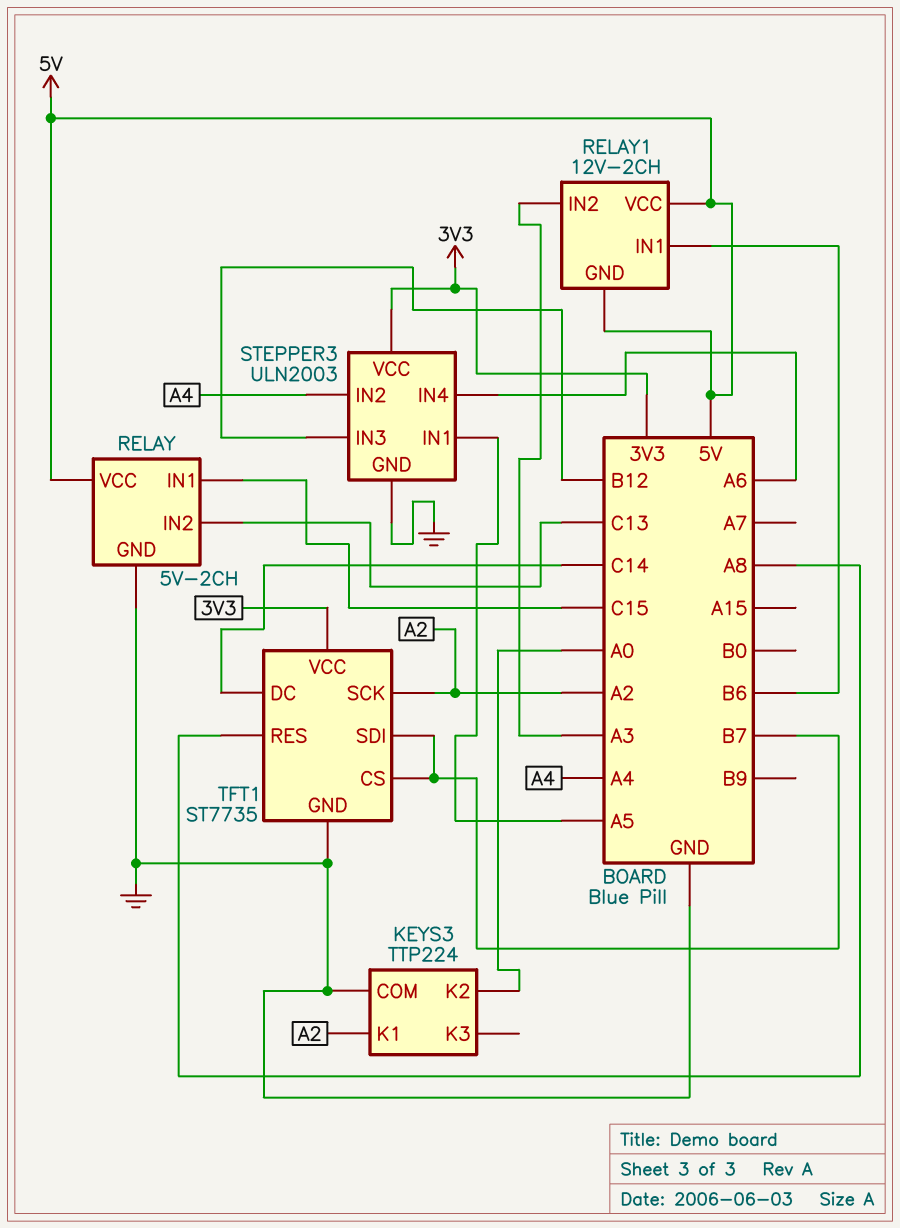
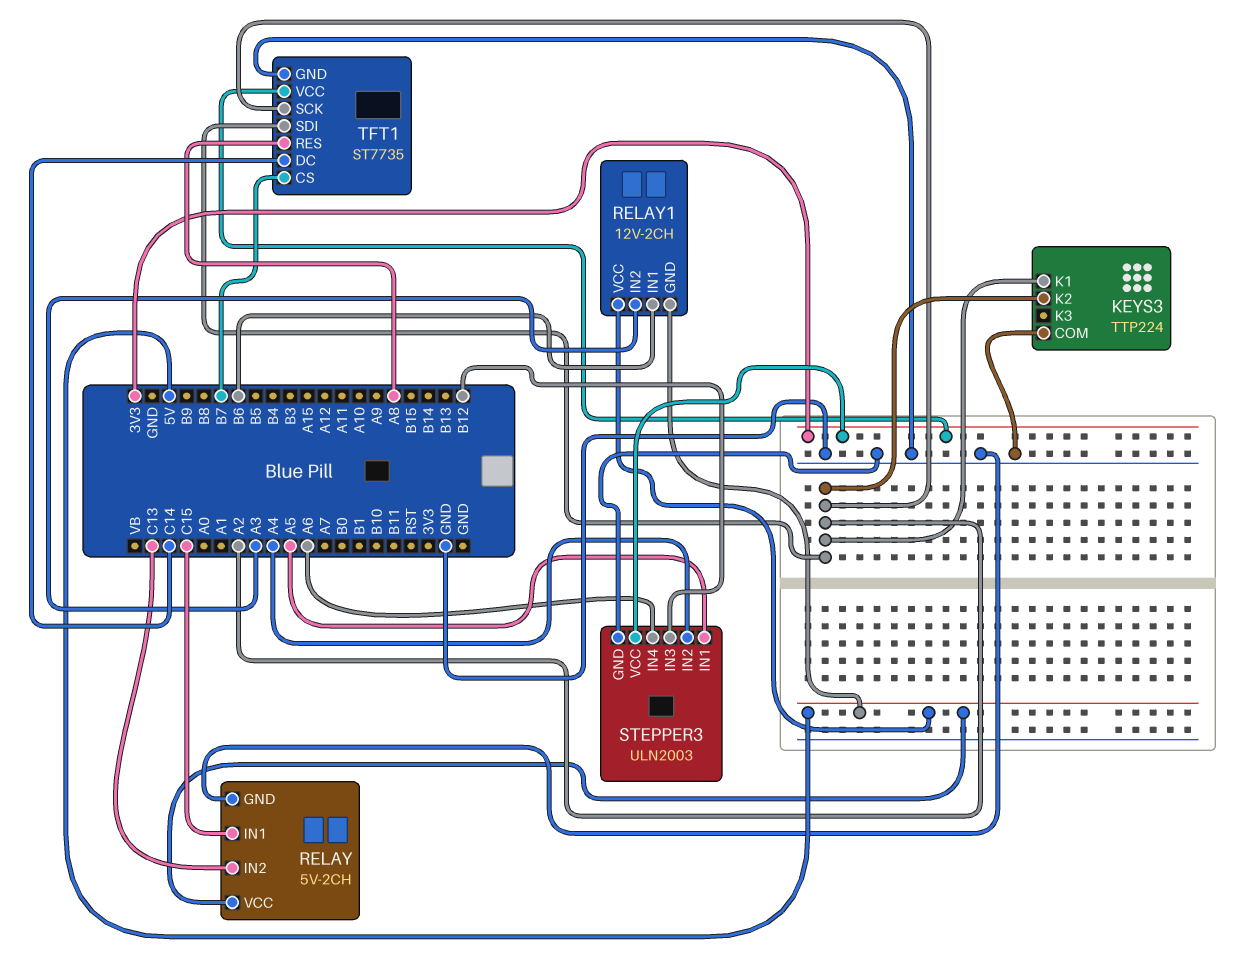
KEYS3 pin K2: A0 -> A2
TFT1 pin SDI: B7 -> A2

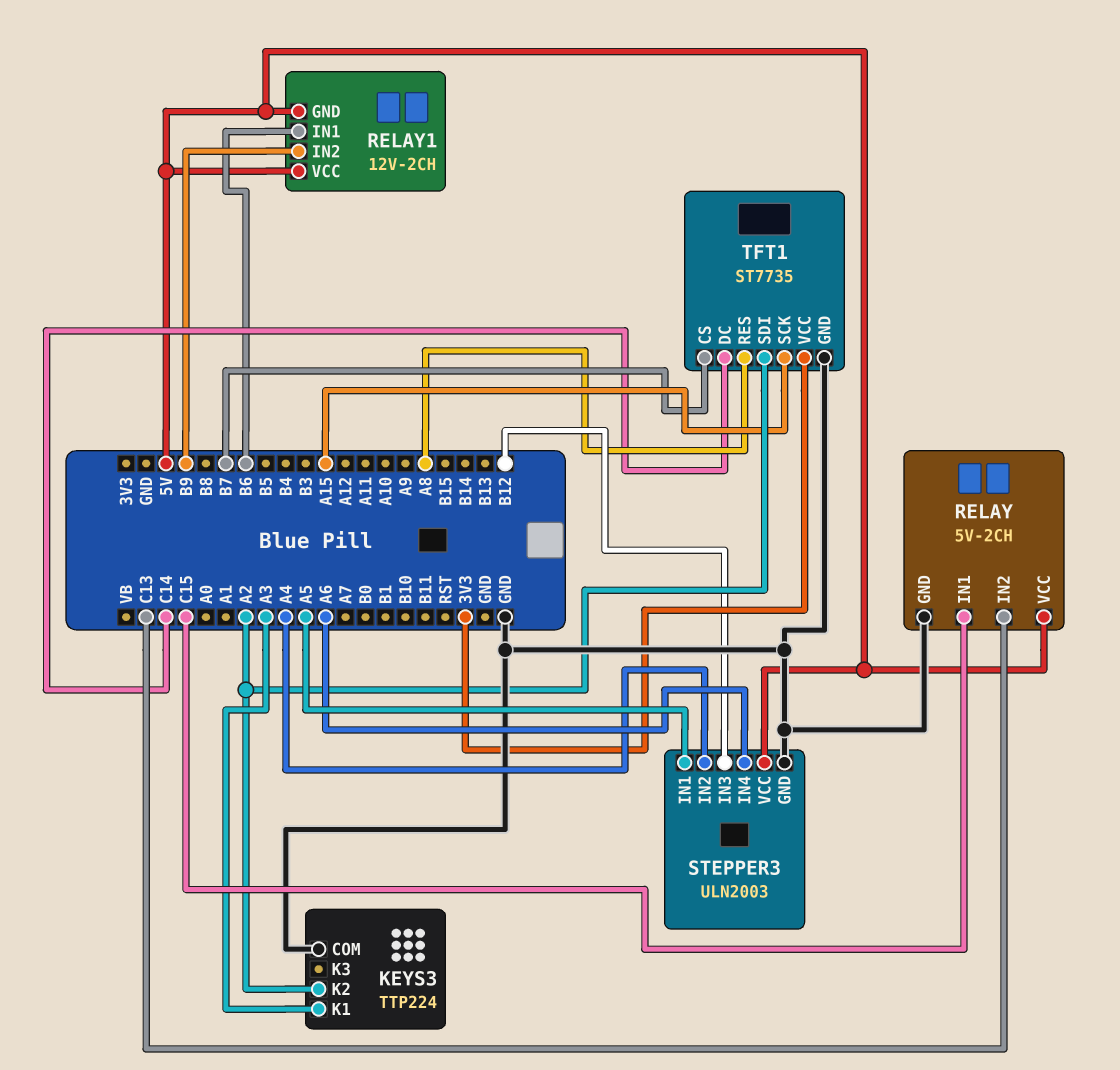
KEYS3 pin K1: A2 -> A3
RELAY1 pin IN2: A3 -> B9
STEPPER3 pin VCC: 3V3 -> 5V
TFT1 pin SCK: A2 -> A15

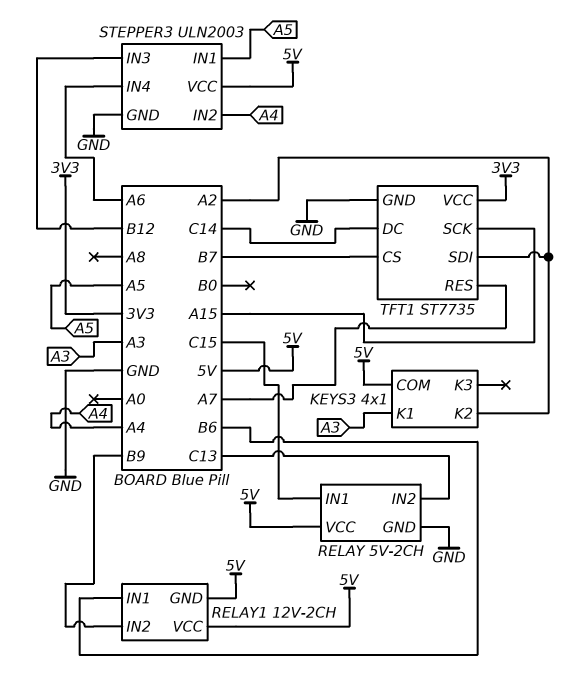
KEYS3: TTP224 -> 4x1
KEYS3 pin COM: GND -> 5V
TFT1 pin RES: A8 -> A7

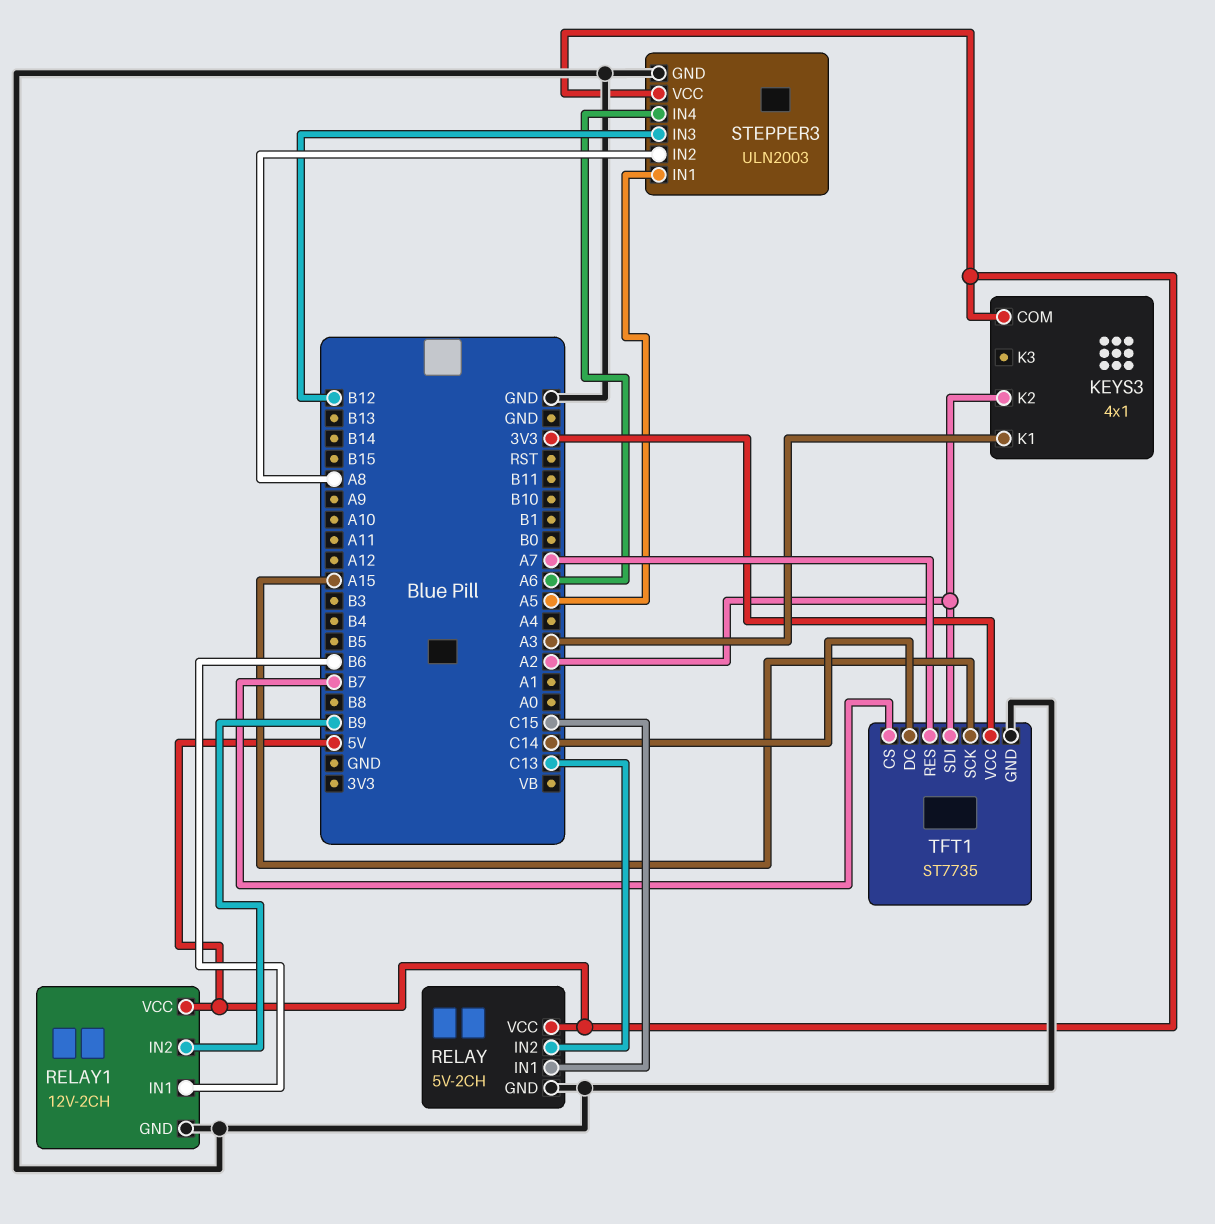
RELAY1 pin GND: 5V -> GND
STEPPER3 pin IN2: A4 -> A8

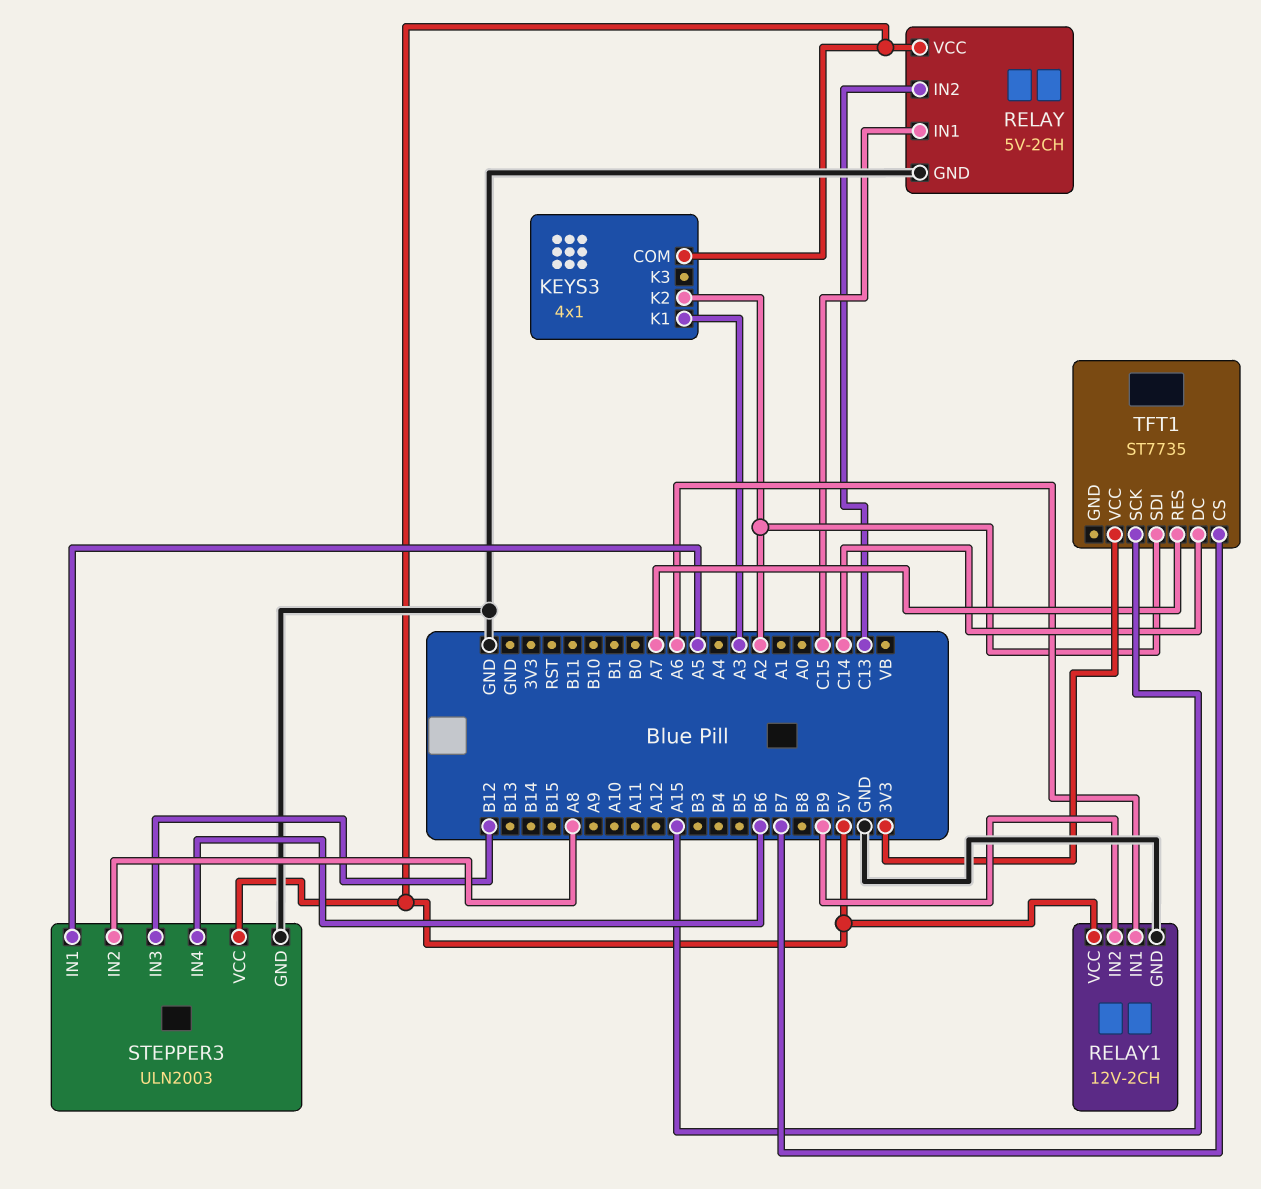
RELAY1 pin IN1: B6 -> A6
STEPPER3 pin IN4: A6 -> B6
TFT1 pin GND: GND -> none

